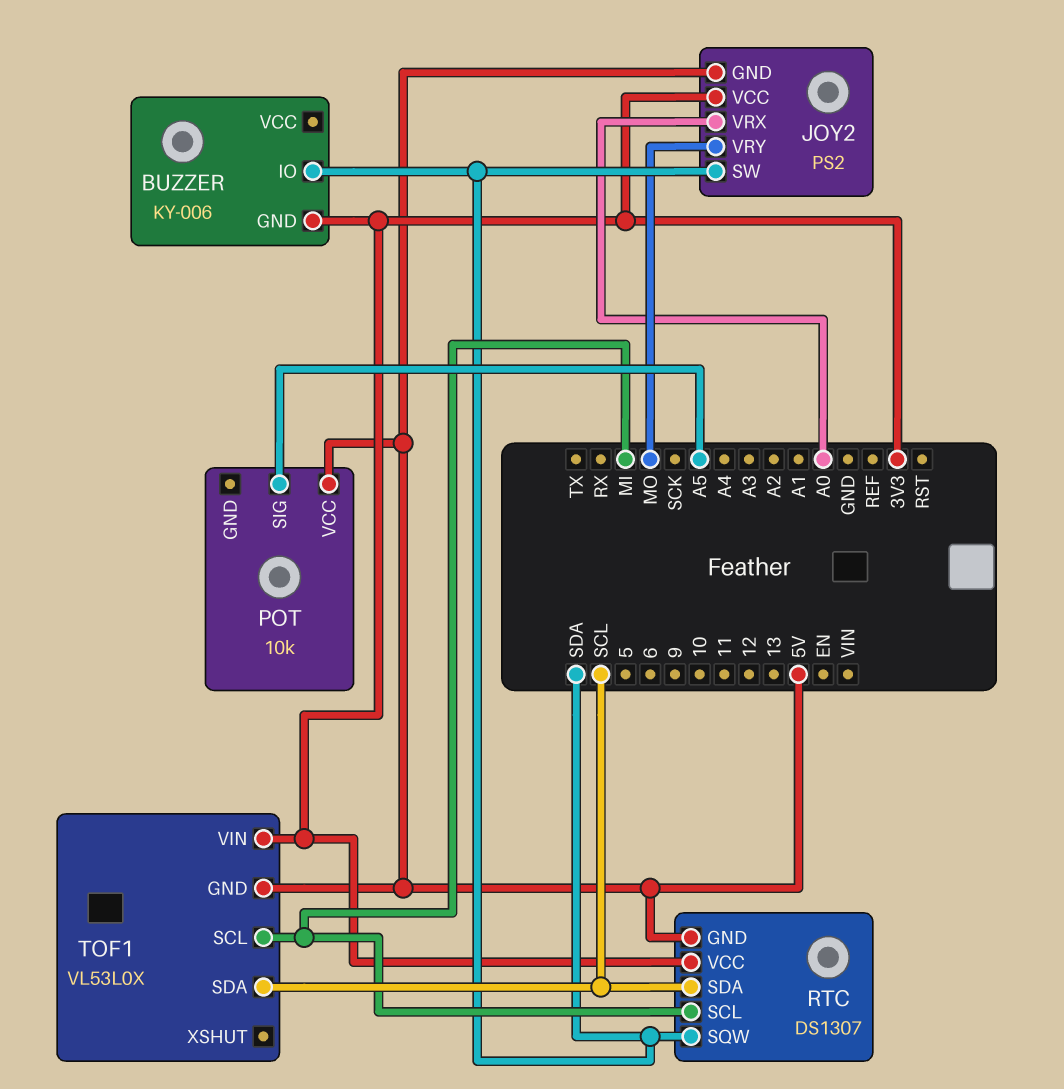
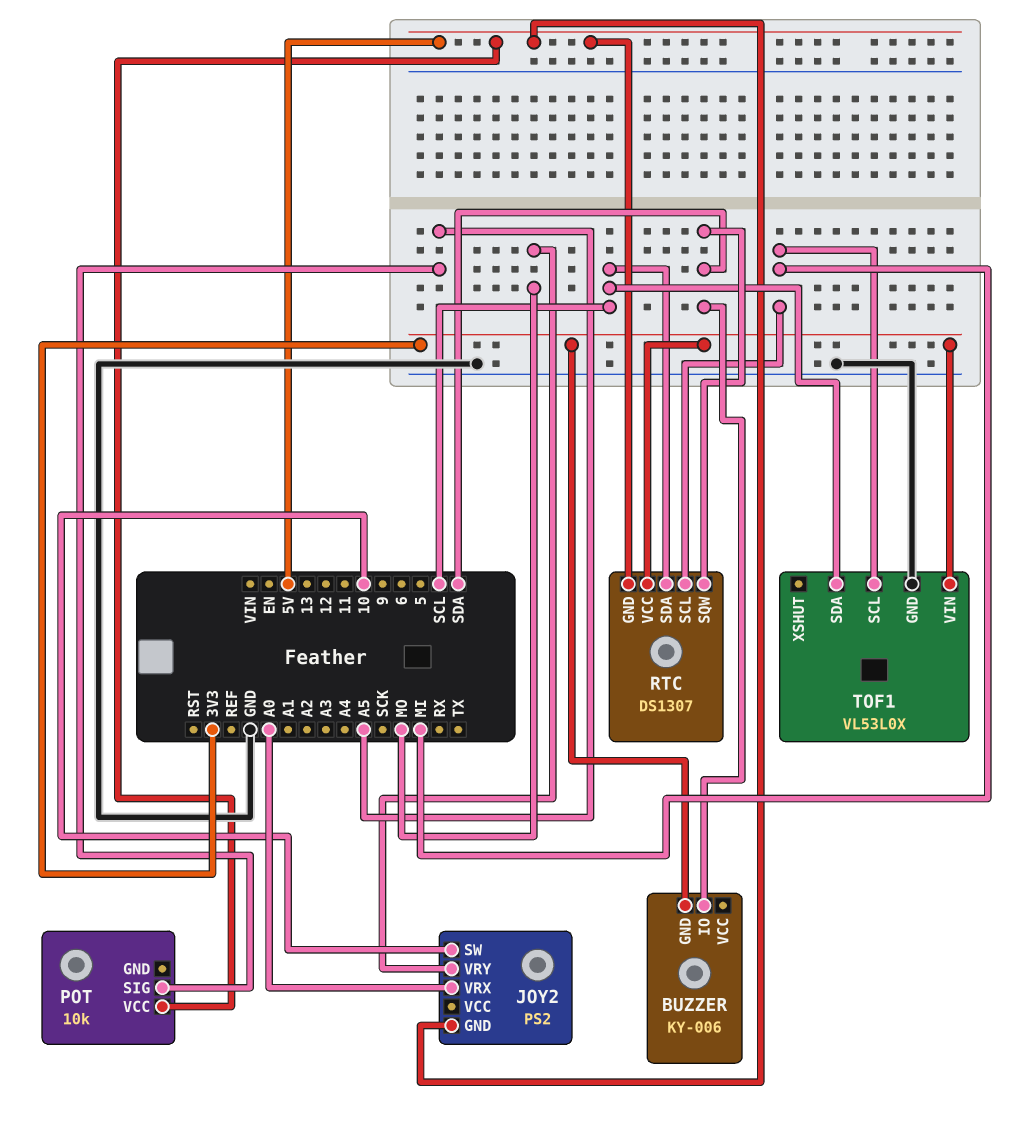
JOY2 pin SW: SDA -> 10
JOY2 pin VCC: 3V3 -> none
TOF1 pin GND: 5V -> GND

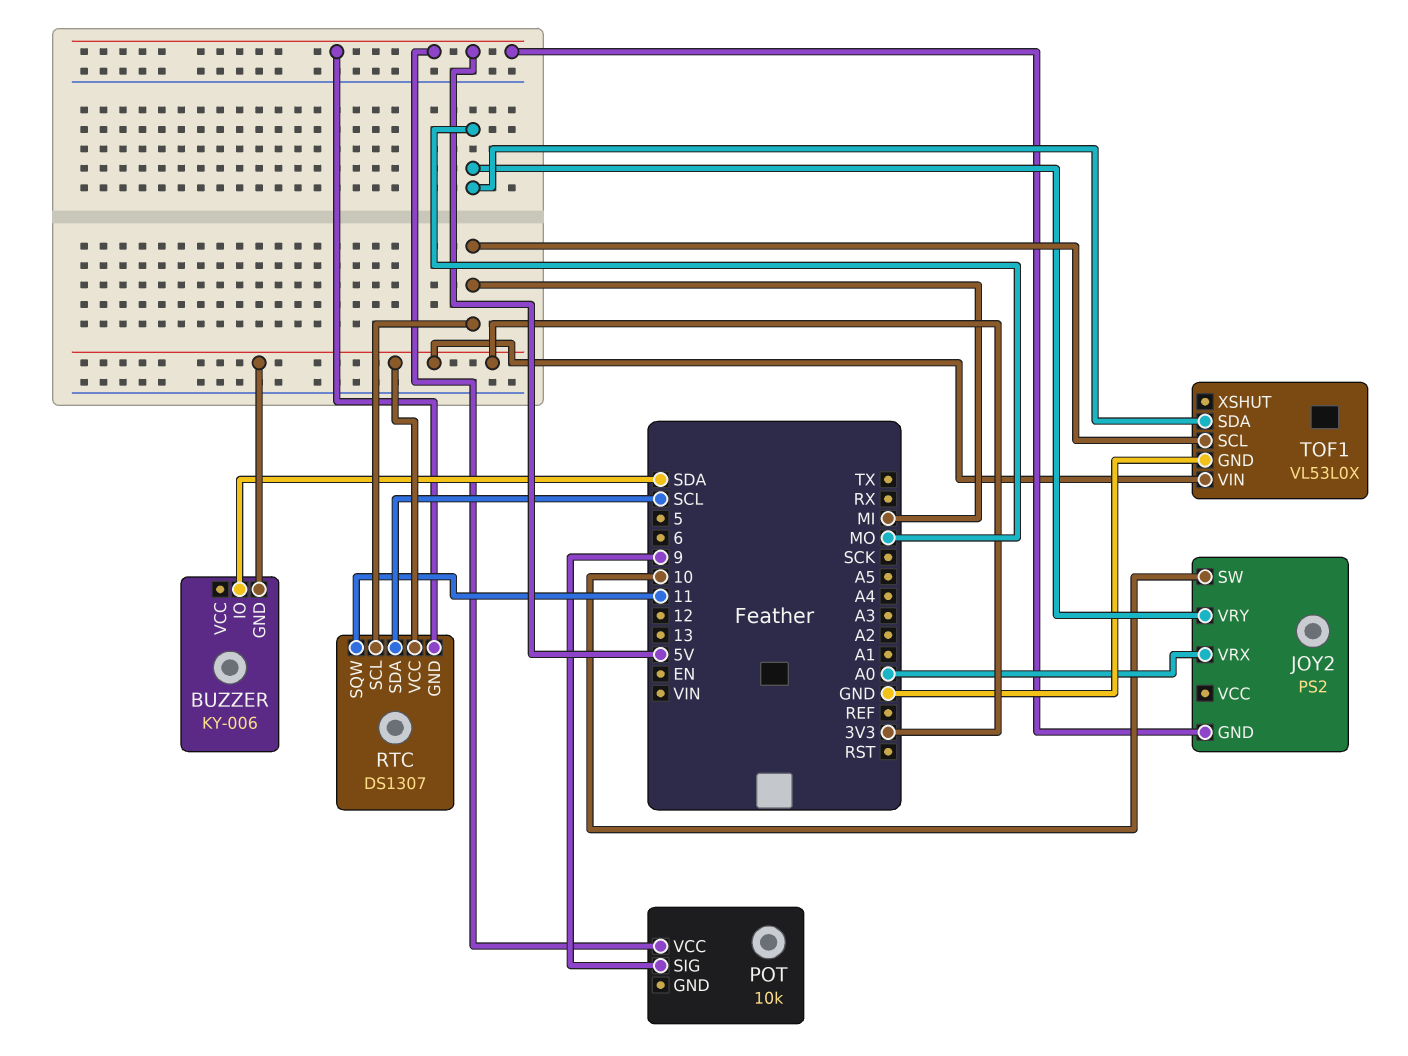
POT pin SIG: A5 -> 9
RTC pin SQW: SDA -> 11
TOF1 pin SDA: SCL -> MO

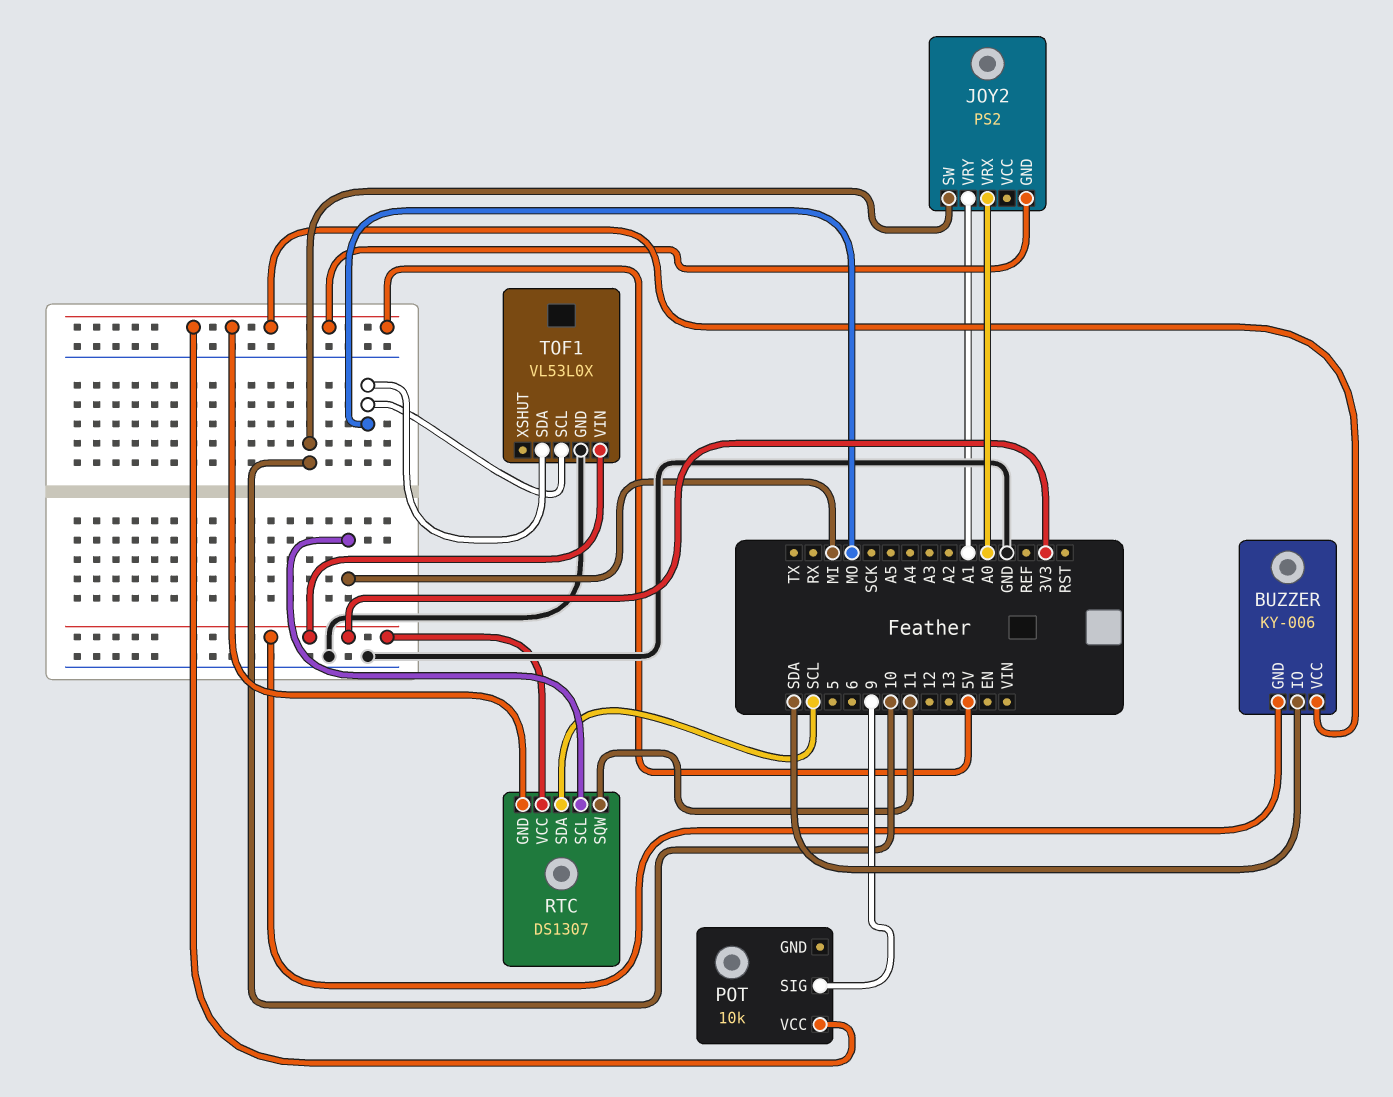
BUZZER pin VCC: none -> 5V
JOY2 pin VRY: MO -> A1
TOF1 pin SCL: MI -> MO

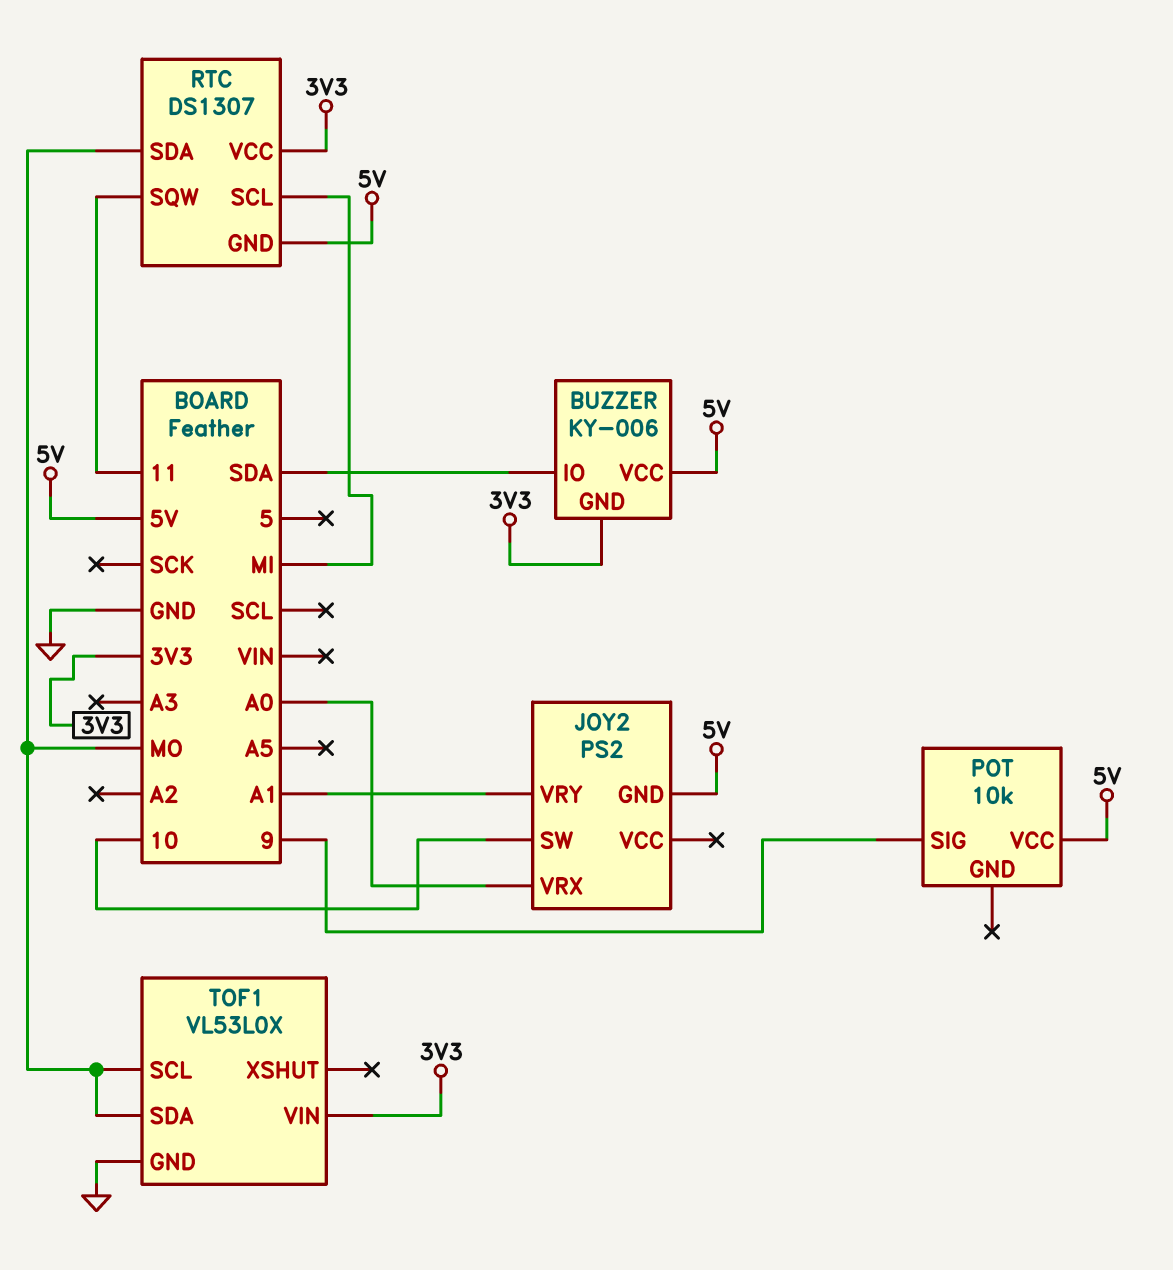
RTC pin SDA: SCL -> MO

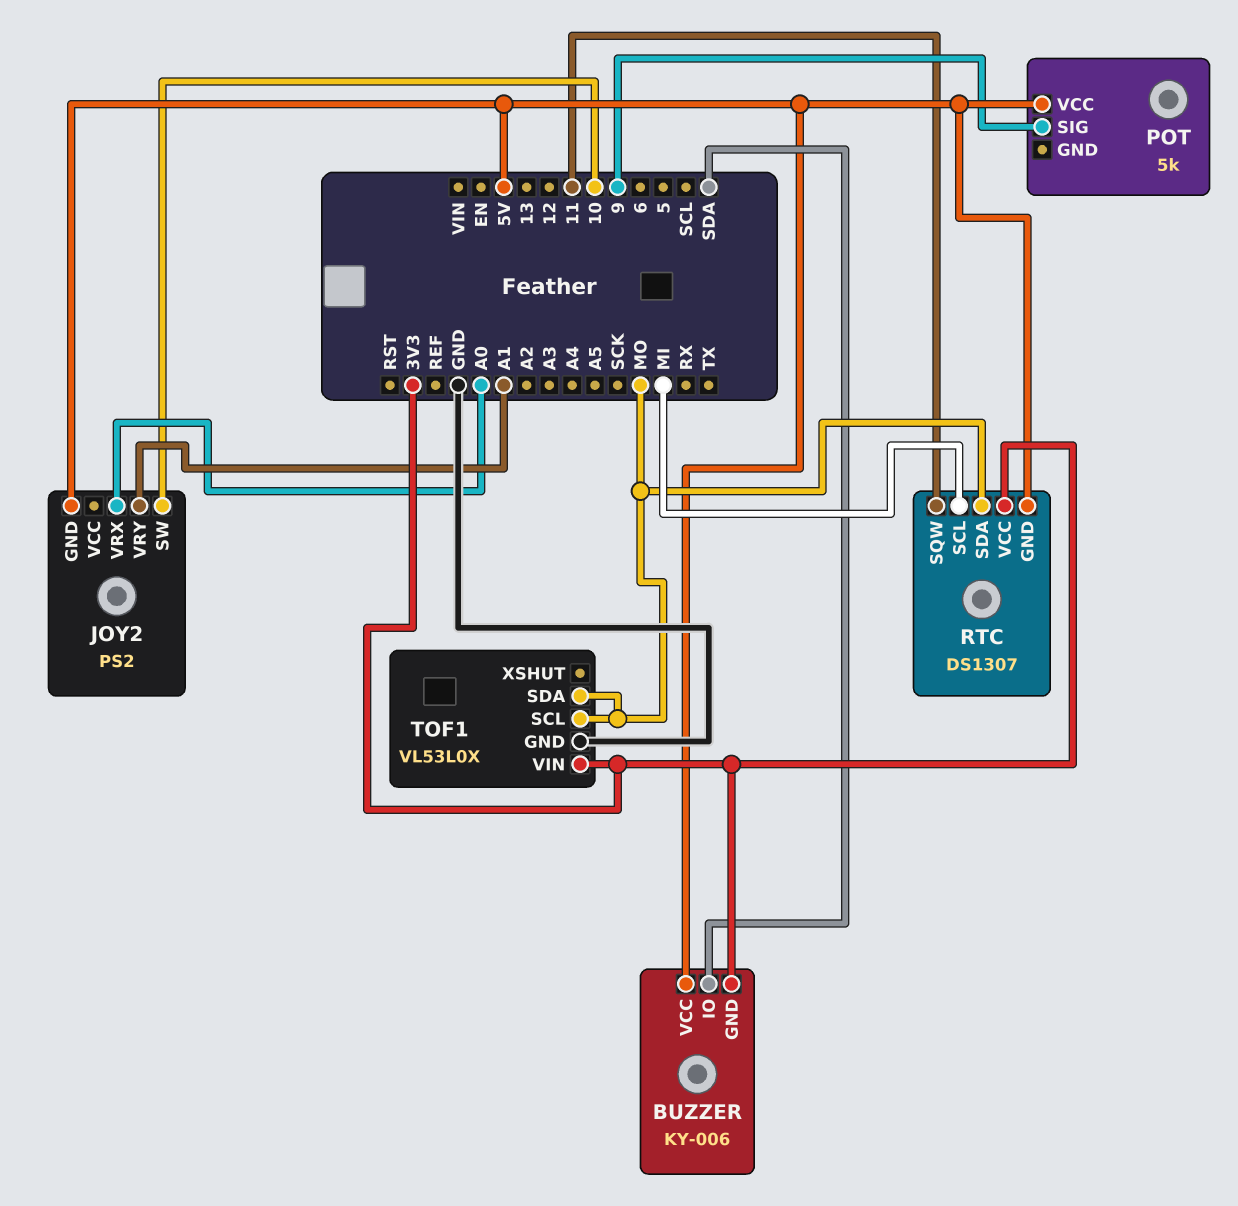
POT: 10k -> 5k

